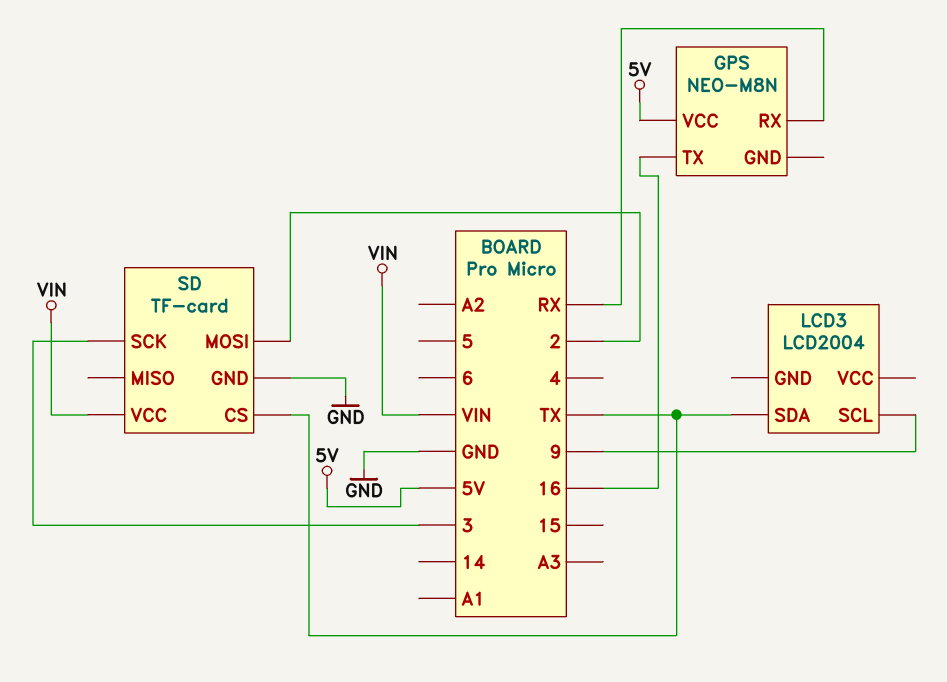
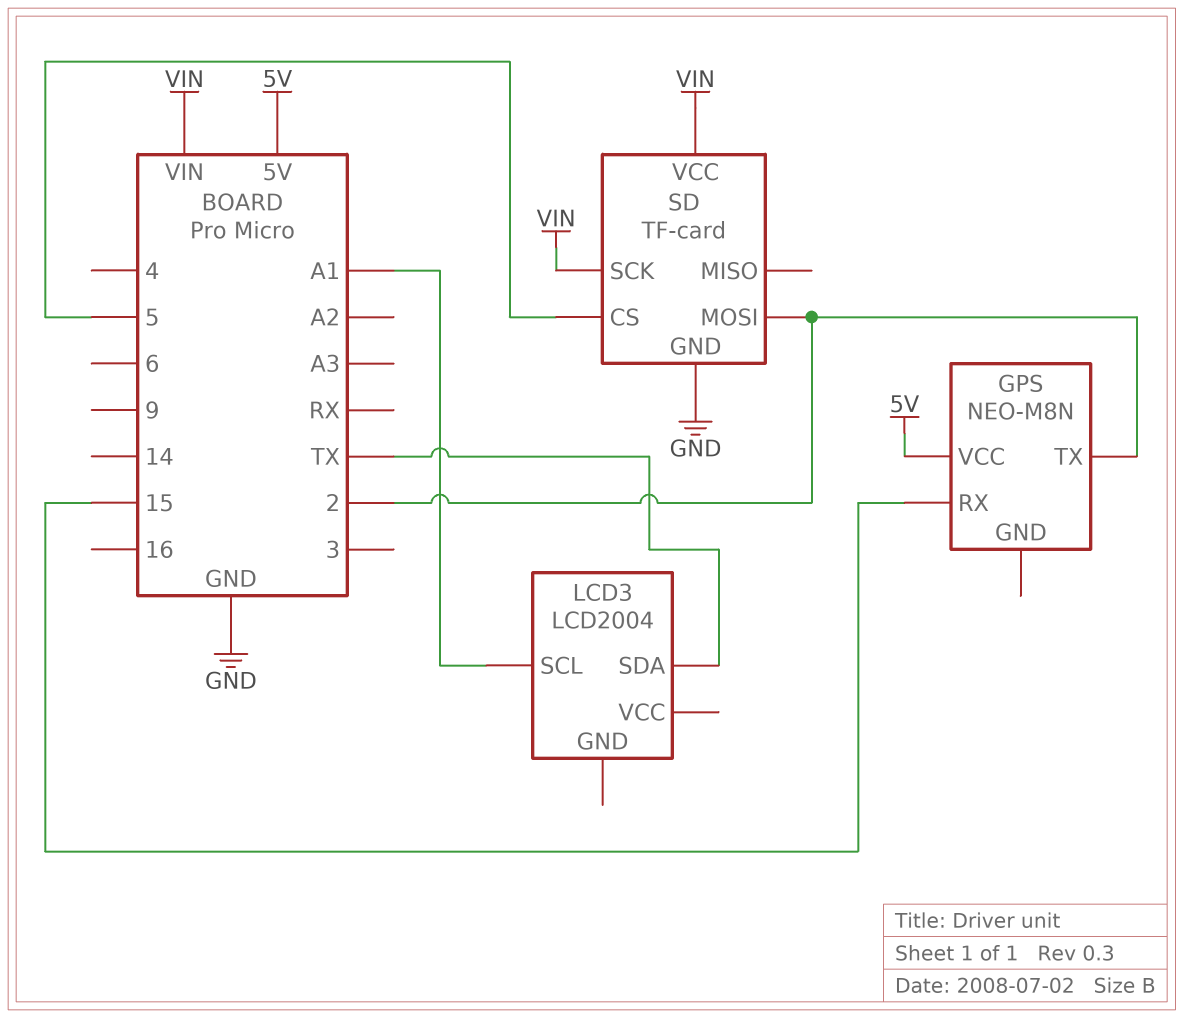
GPS pin RX: RX -> 15
GPS pin TX: 16 -> 2
LCD3 pin SCL: 9 -> A1
SD pin CS: TX -> 5
SD pin SCK: 3 -> VIN

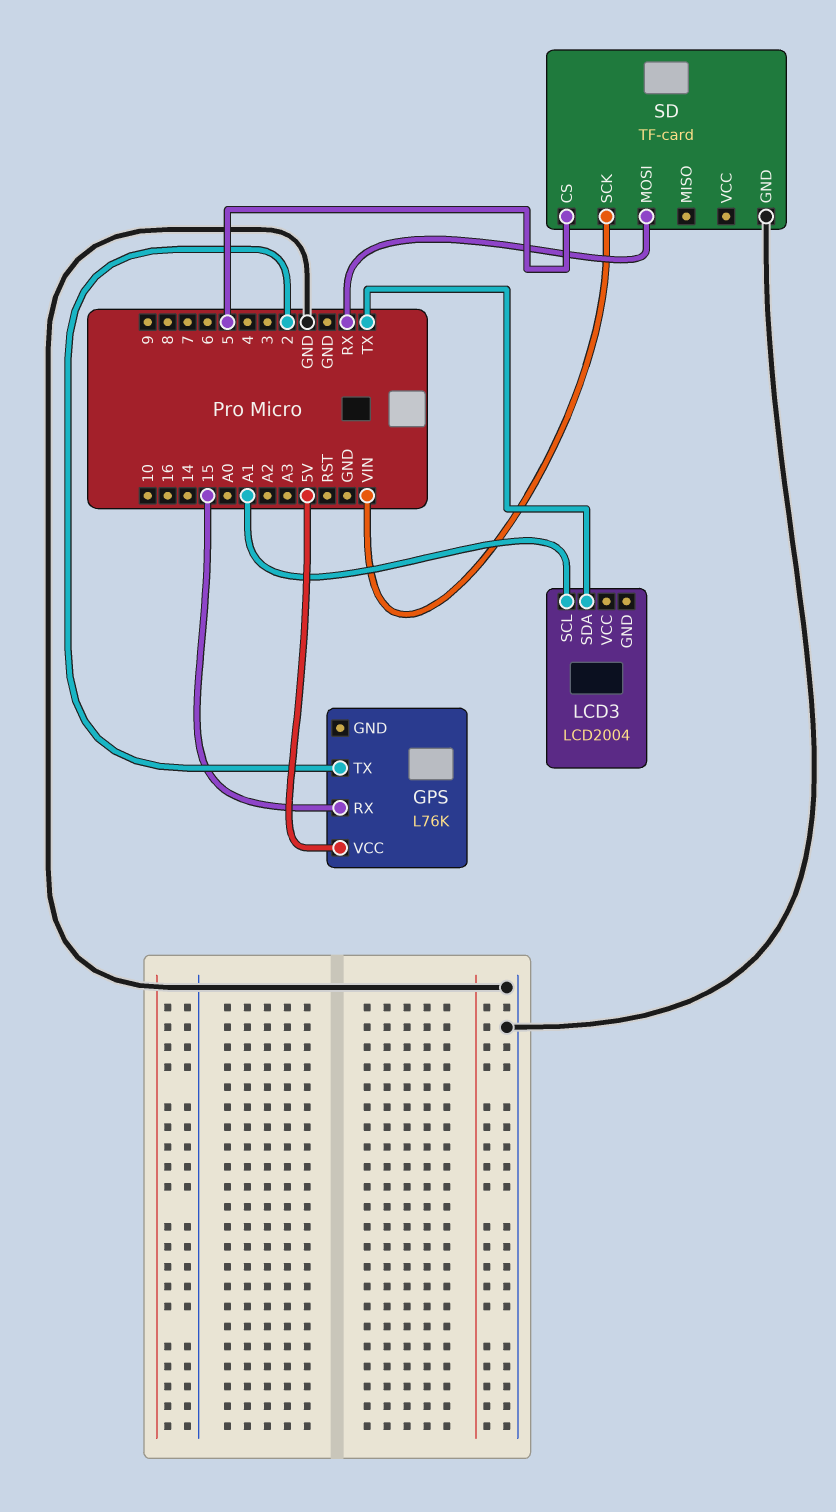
GPS: NEO-M8N -> L76K
SD pin MOSI: 2 -> RX
SD pin VCC: VIN -> none

